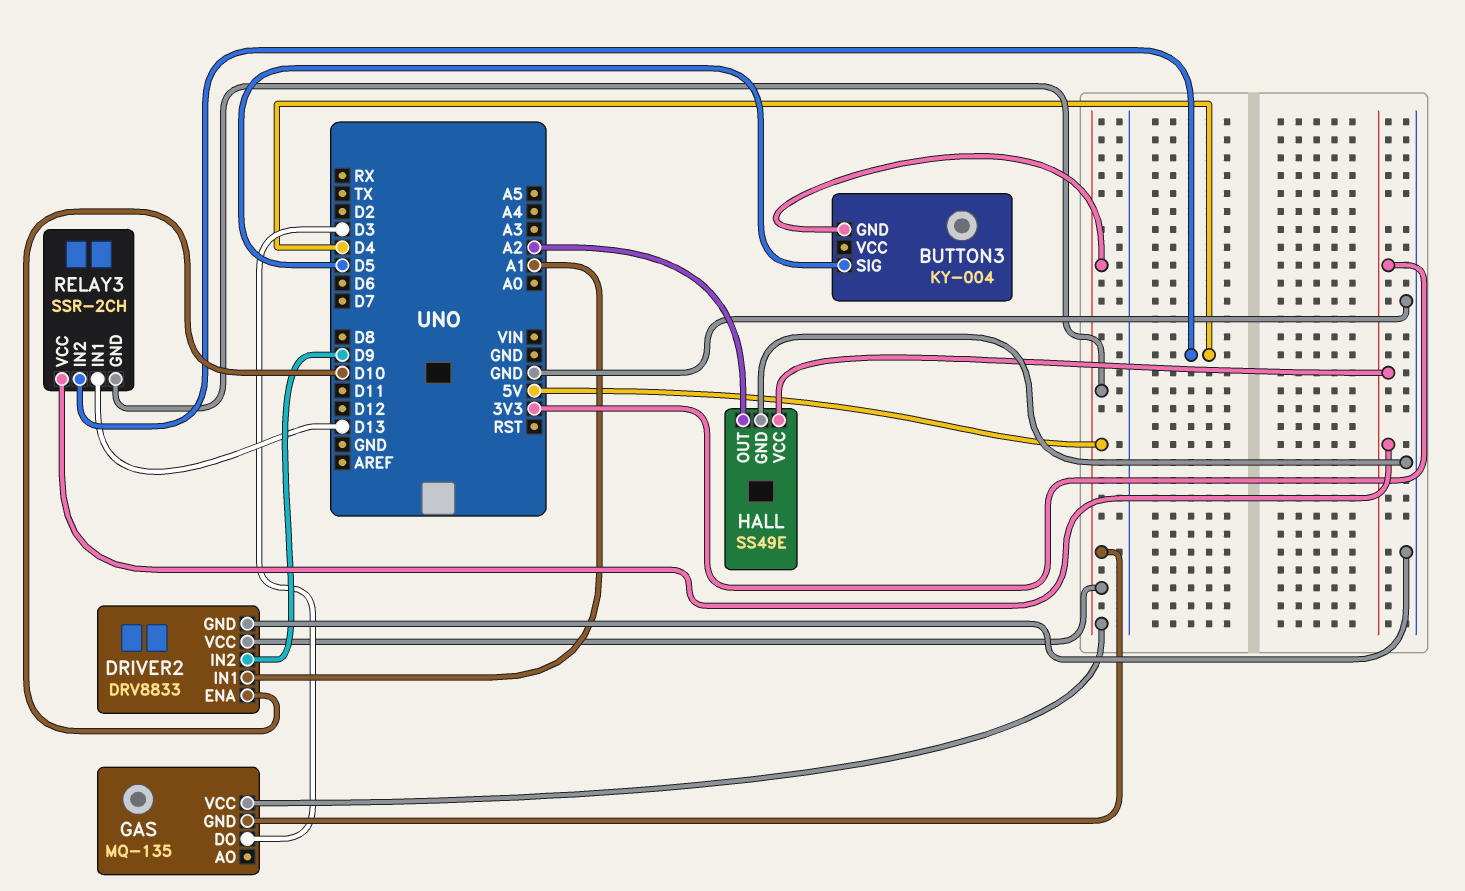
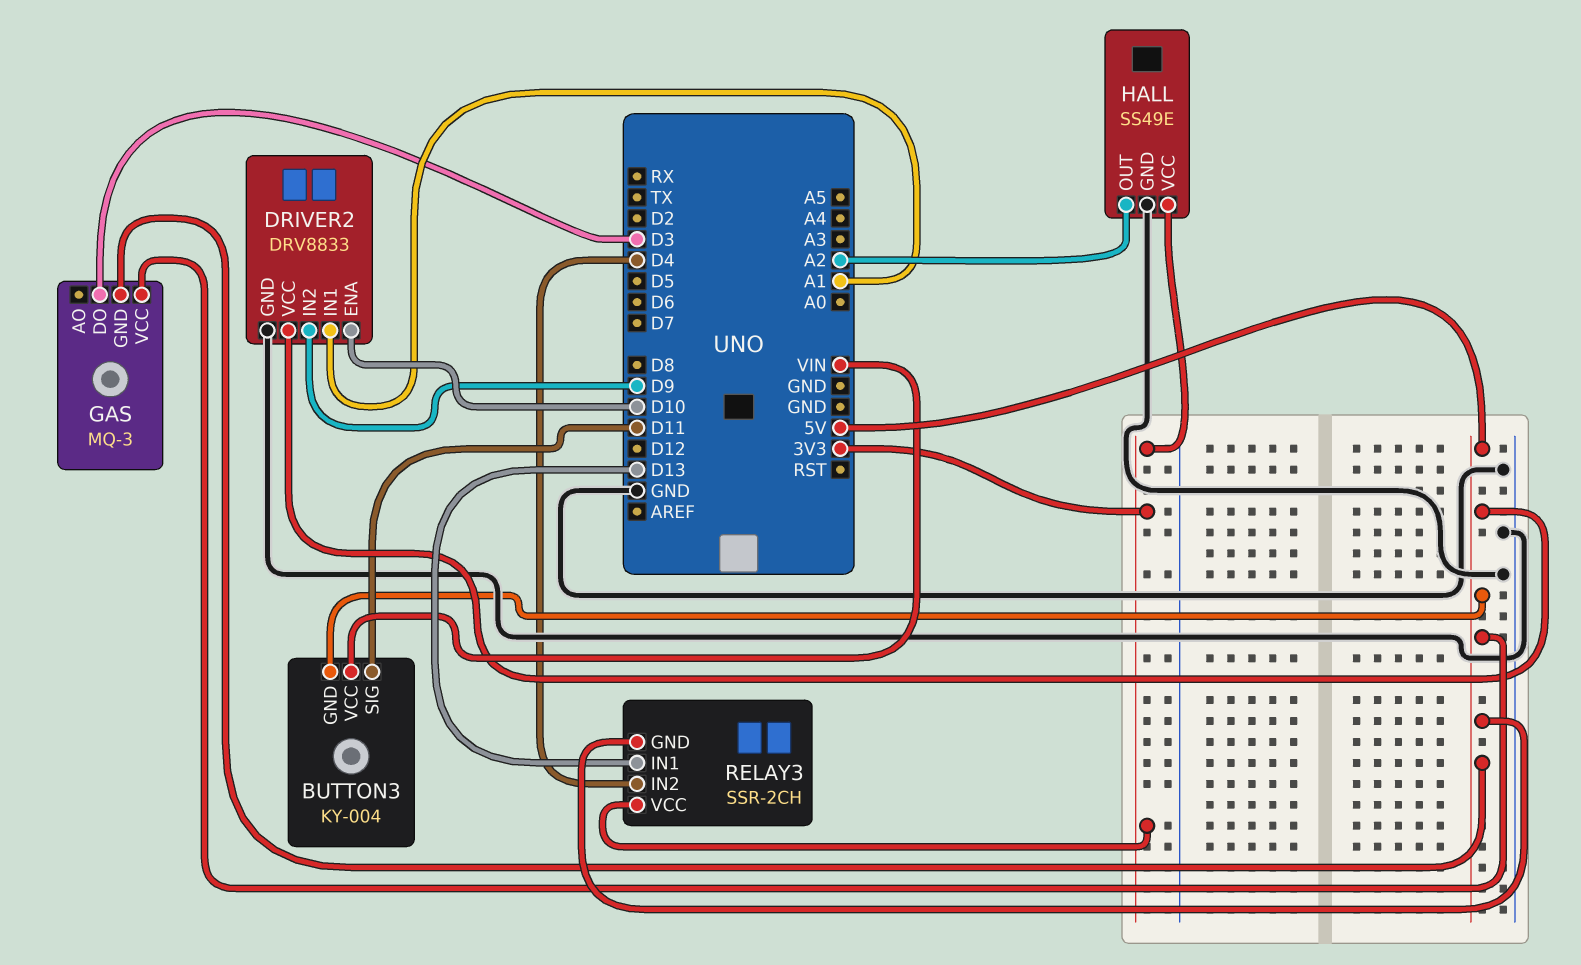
BUTTON3 pin SIG: D5 -> D11
BUTTON3 pin VCC: none -> VIN
GAS: MQ-135 -> MQ-3

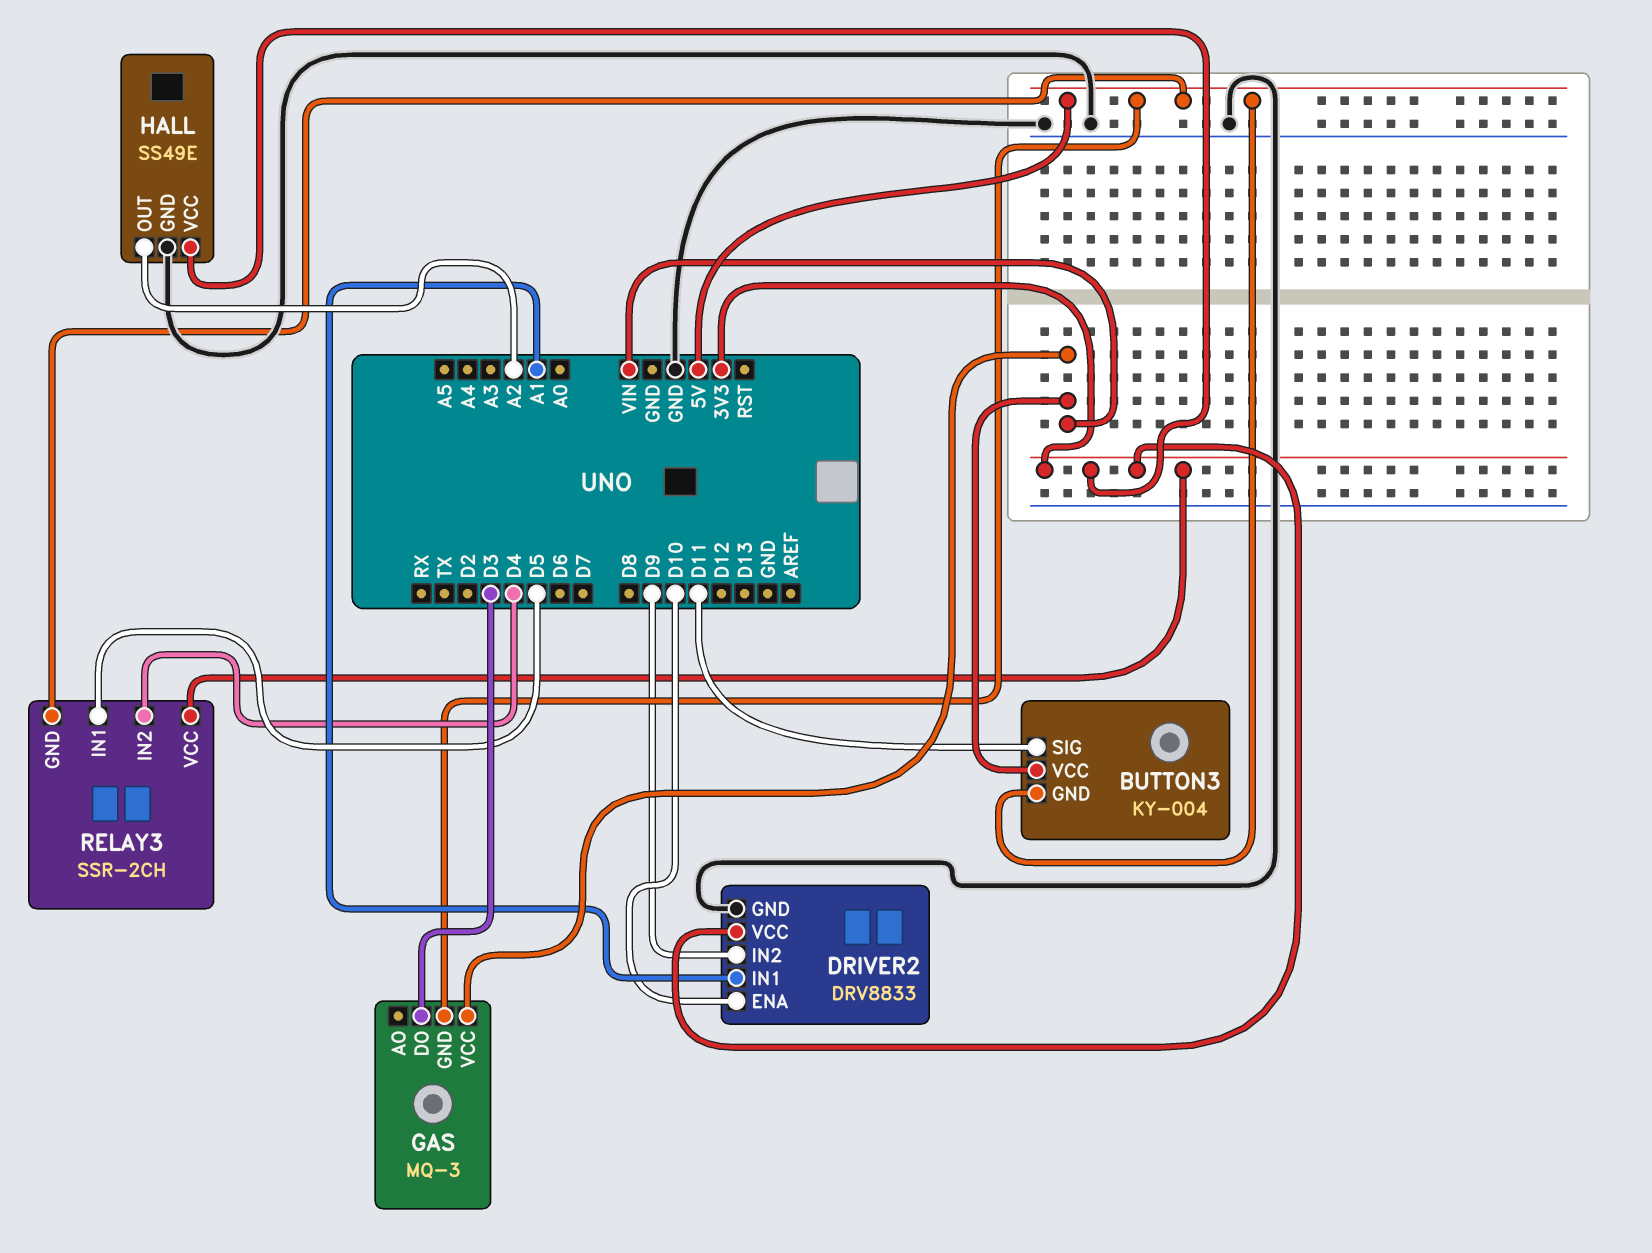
DRIVER2 pin VCC: 5V -> 3V3
GAS pin VCC: 5V -> VIN
RELAY3 pin IN1: D13 -> D5

